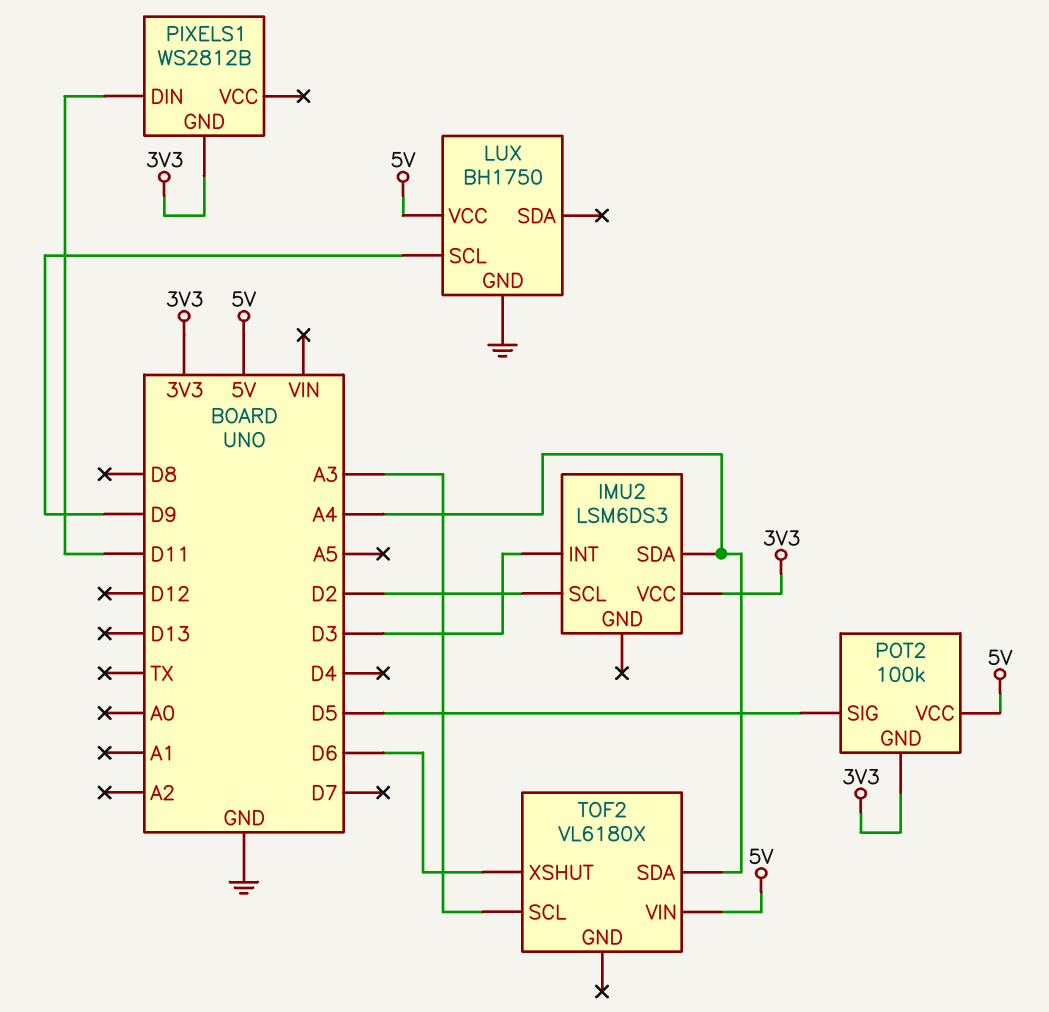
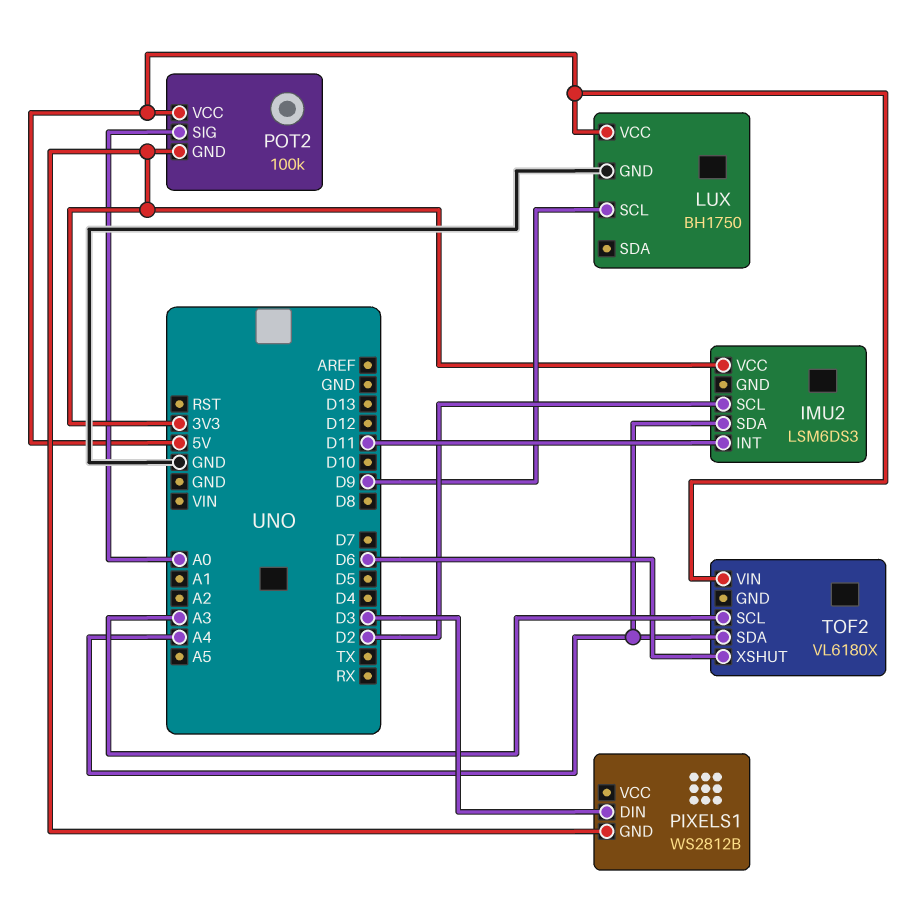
IMU2 pin INT: D3 -> D11
PIXELS1 pin DIN: D11 -> D3
POT2 pin SIG: D5 -> A0

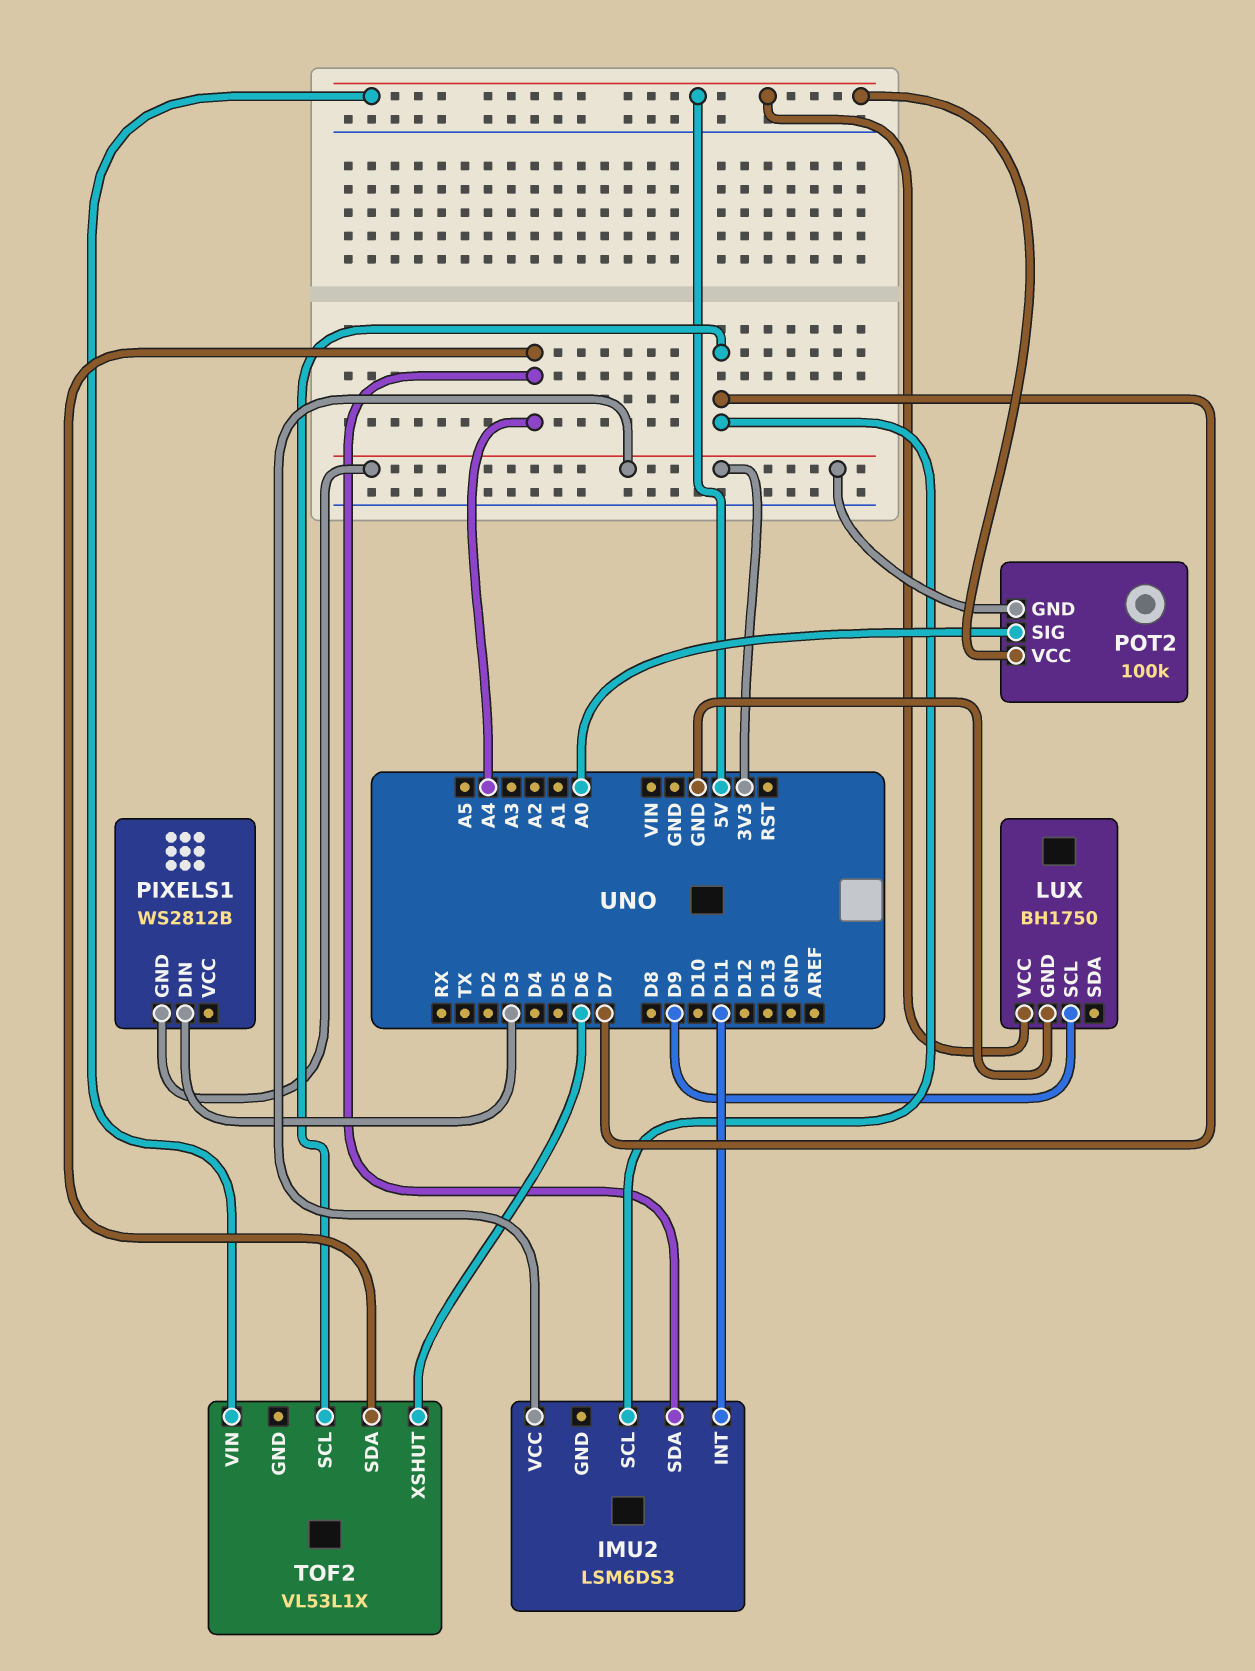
IMU2 pin SCL: D2 -> D7
TOF2: VL6180X -> VL53L1X
TOF2 pin SCL: A3 -> D7

